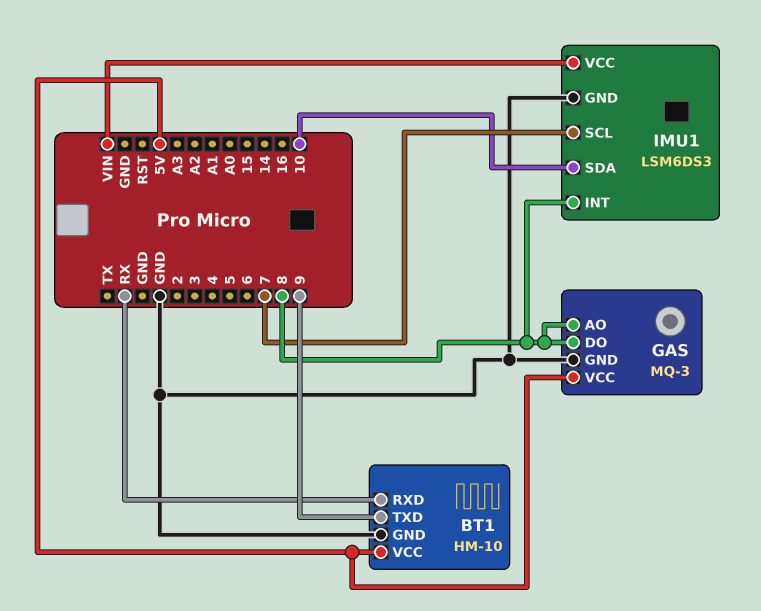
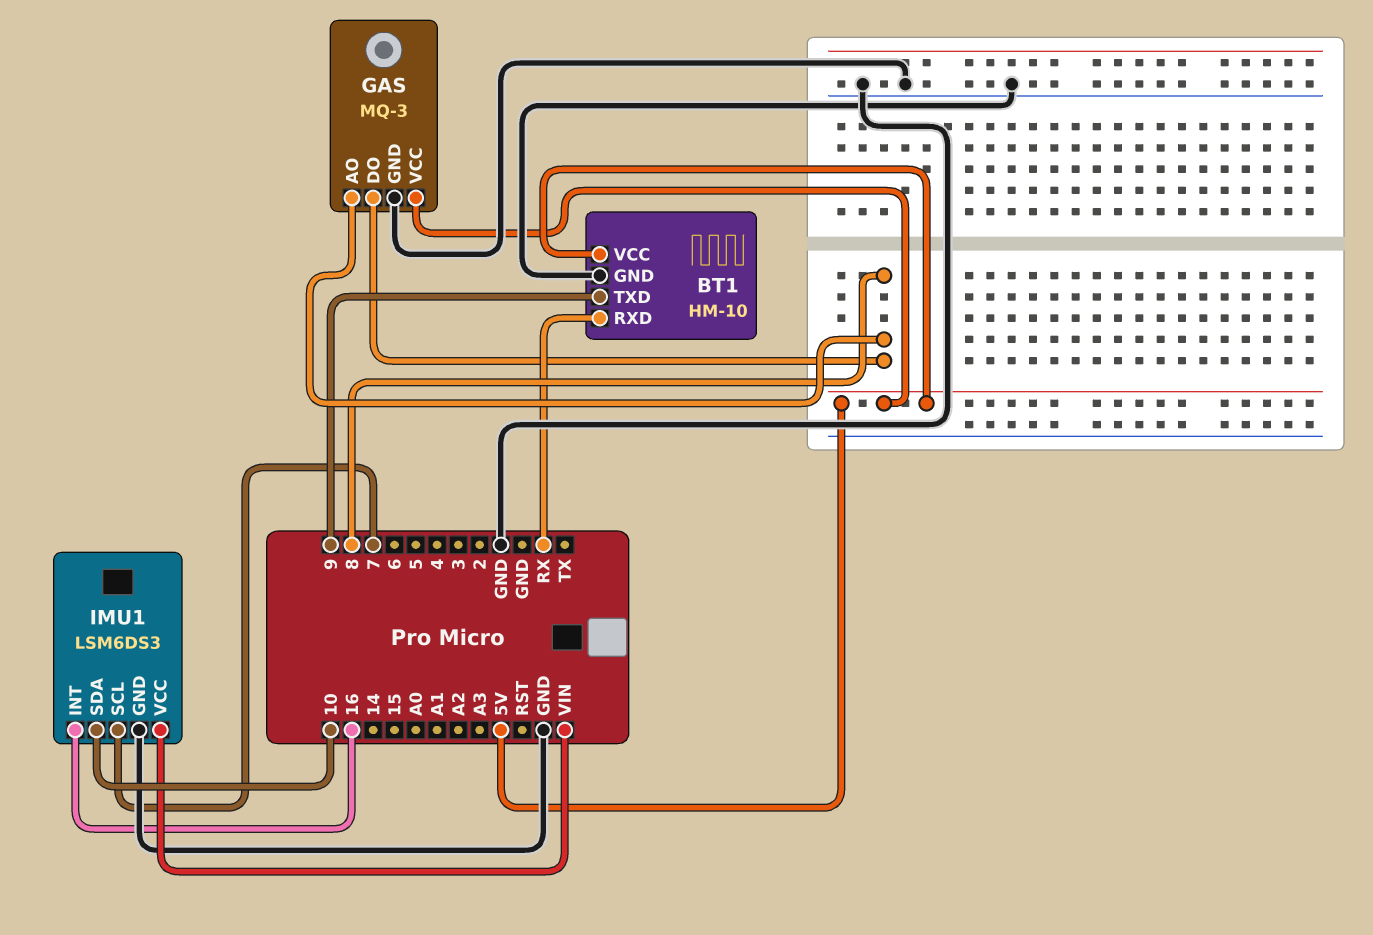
IMU1 pin INT: 8 -> 16

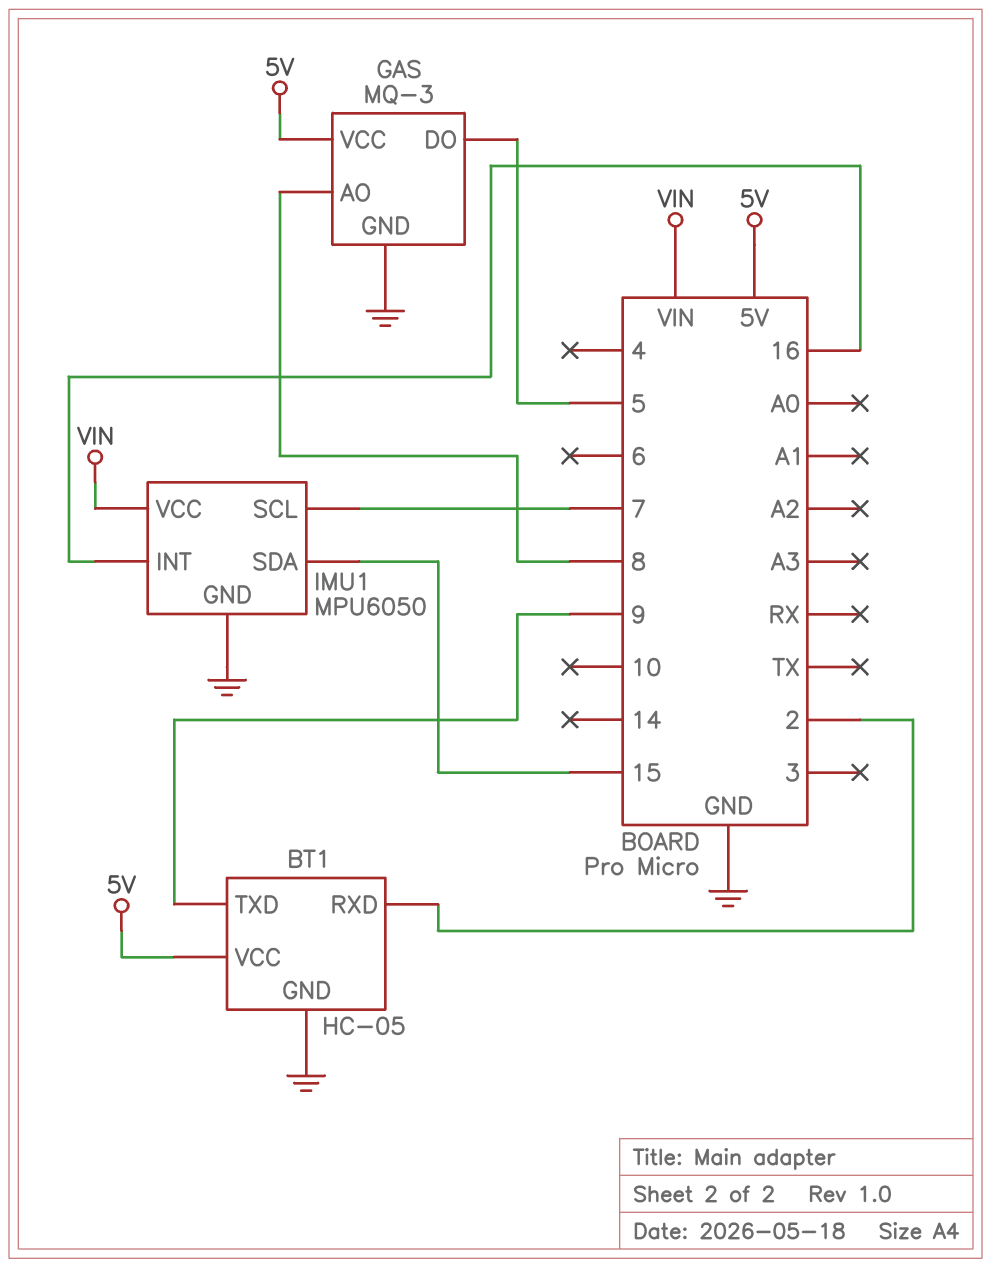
BT1: HM-10 -> HC-05
BT1 pin RXD: RX -> 2
GAS pin DO: 8 -> 5
IMU1: LSM6DS3 -> MPU6050
IMU1 pin SDA: 10 -> 15

